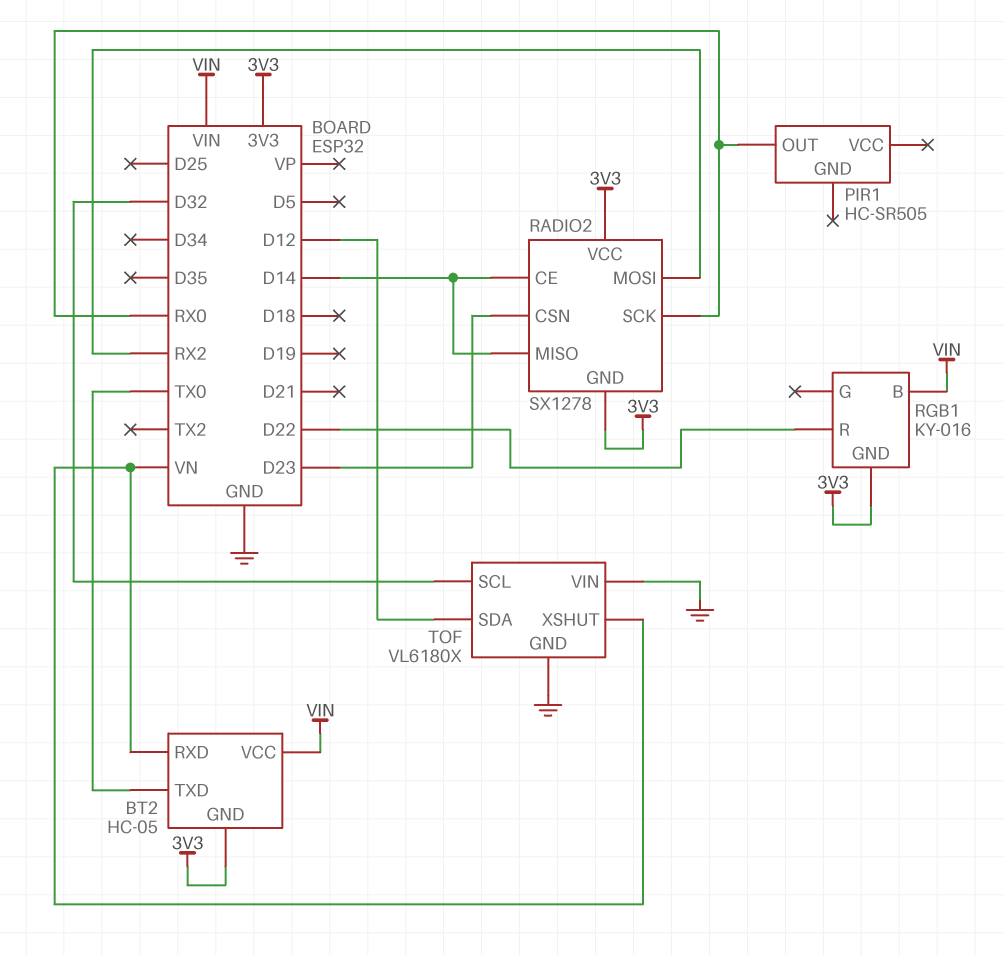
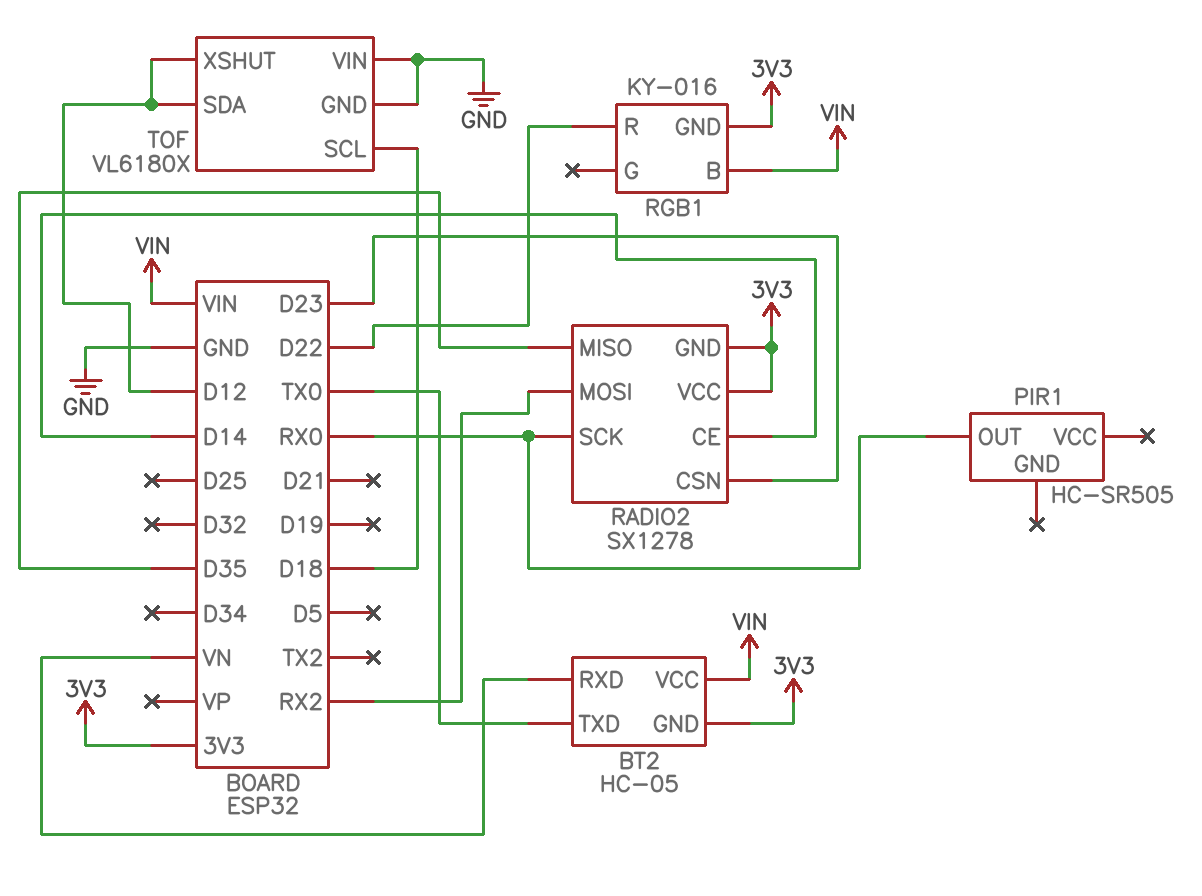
RADIO2 pin MISO: D14 -> D35
TOF pin SCL: D32 -> D18
TOF pin XSHUT: VN -> D12

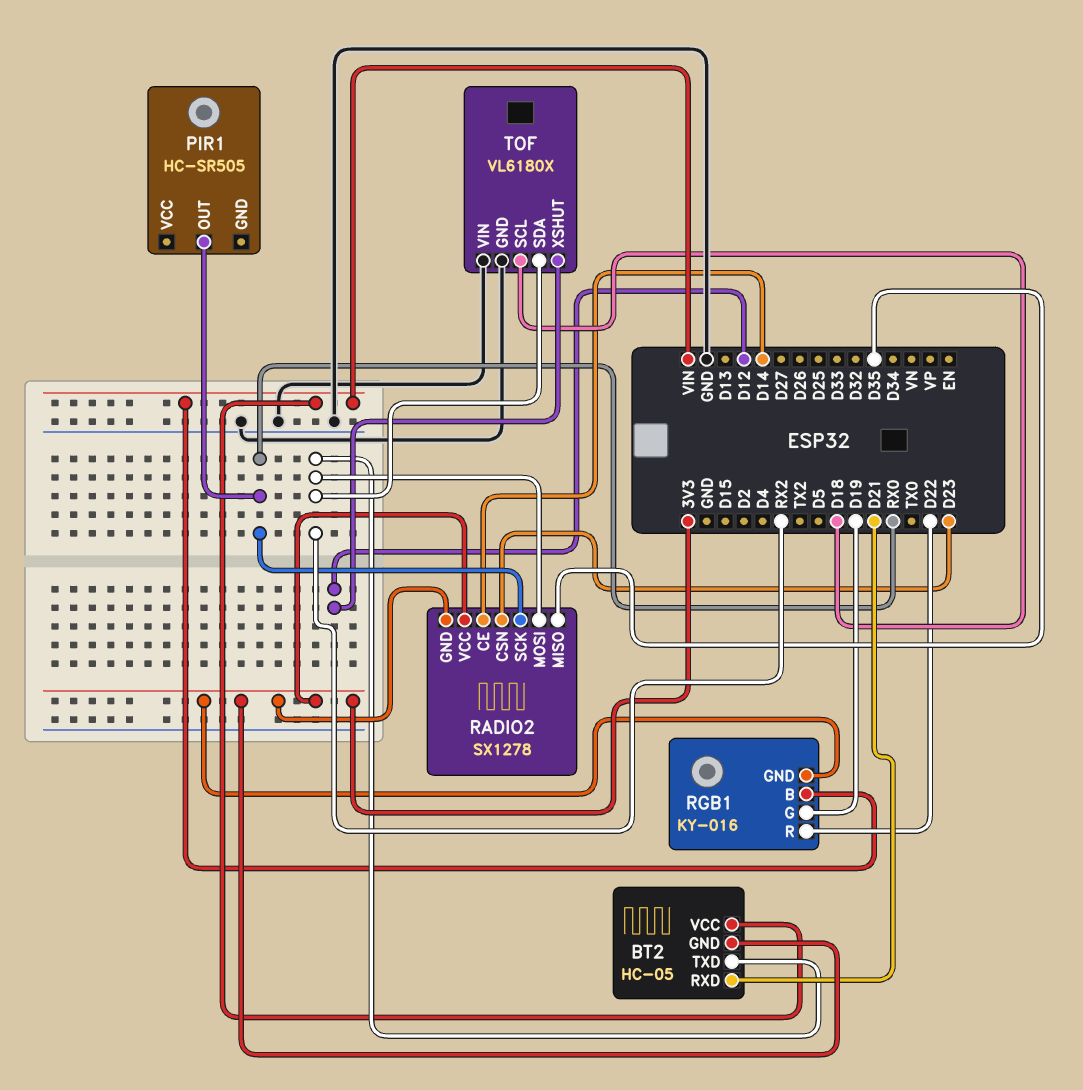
BT2 pin RXD: VN -> D21
BT2 pin TXD: TX0 -> RX2
RGB1 pin G: none -> D19
TOF pin SDA: D12 -> RX2

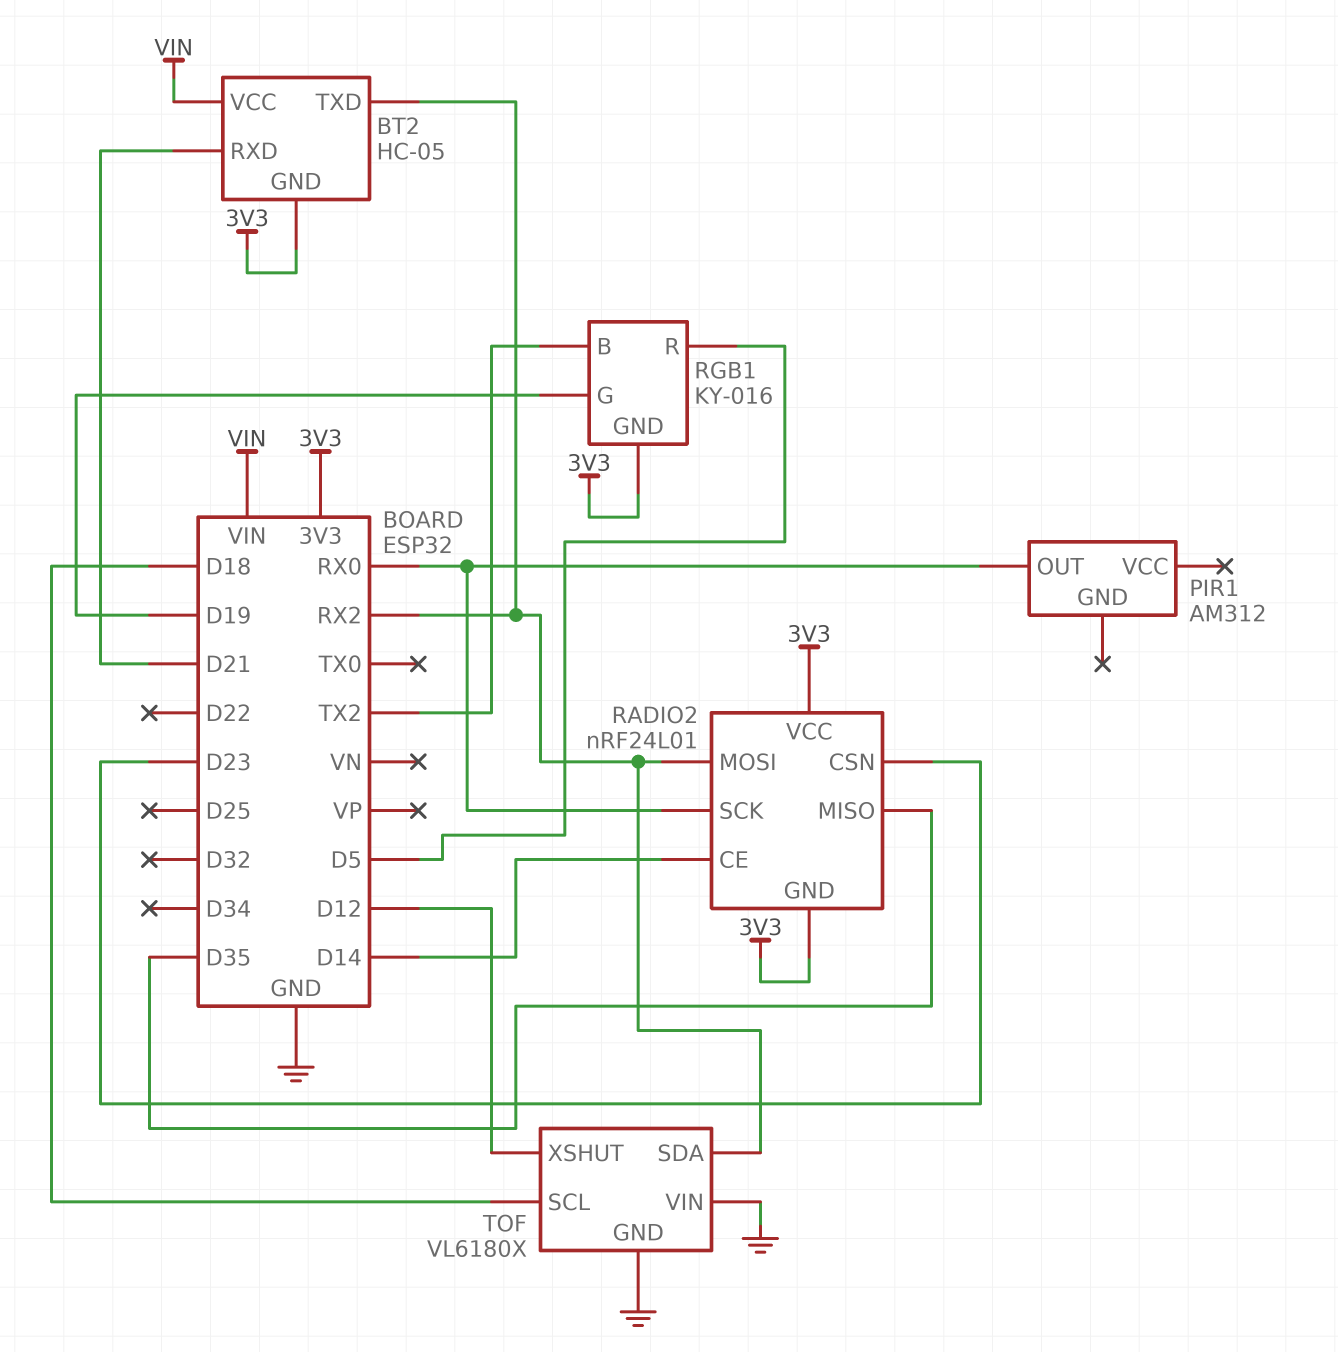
PIR1: HC-SR505 -> AM312
RADIO2: SX1278 -> nRF24L01
RGB1 pin B: VIN -> TX2
RGB1 pin R: D22 -> D5

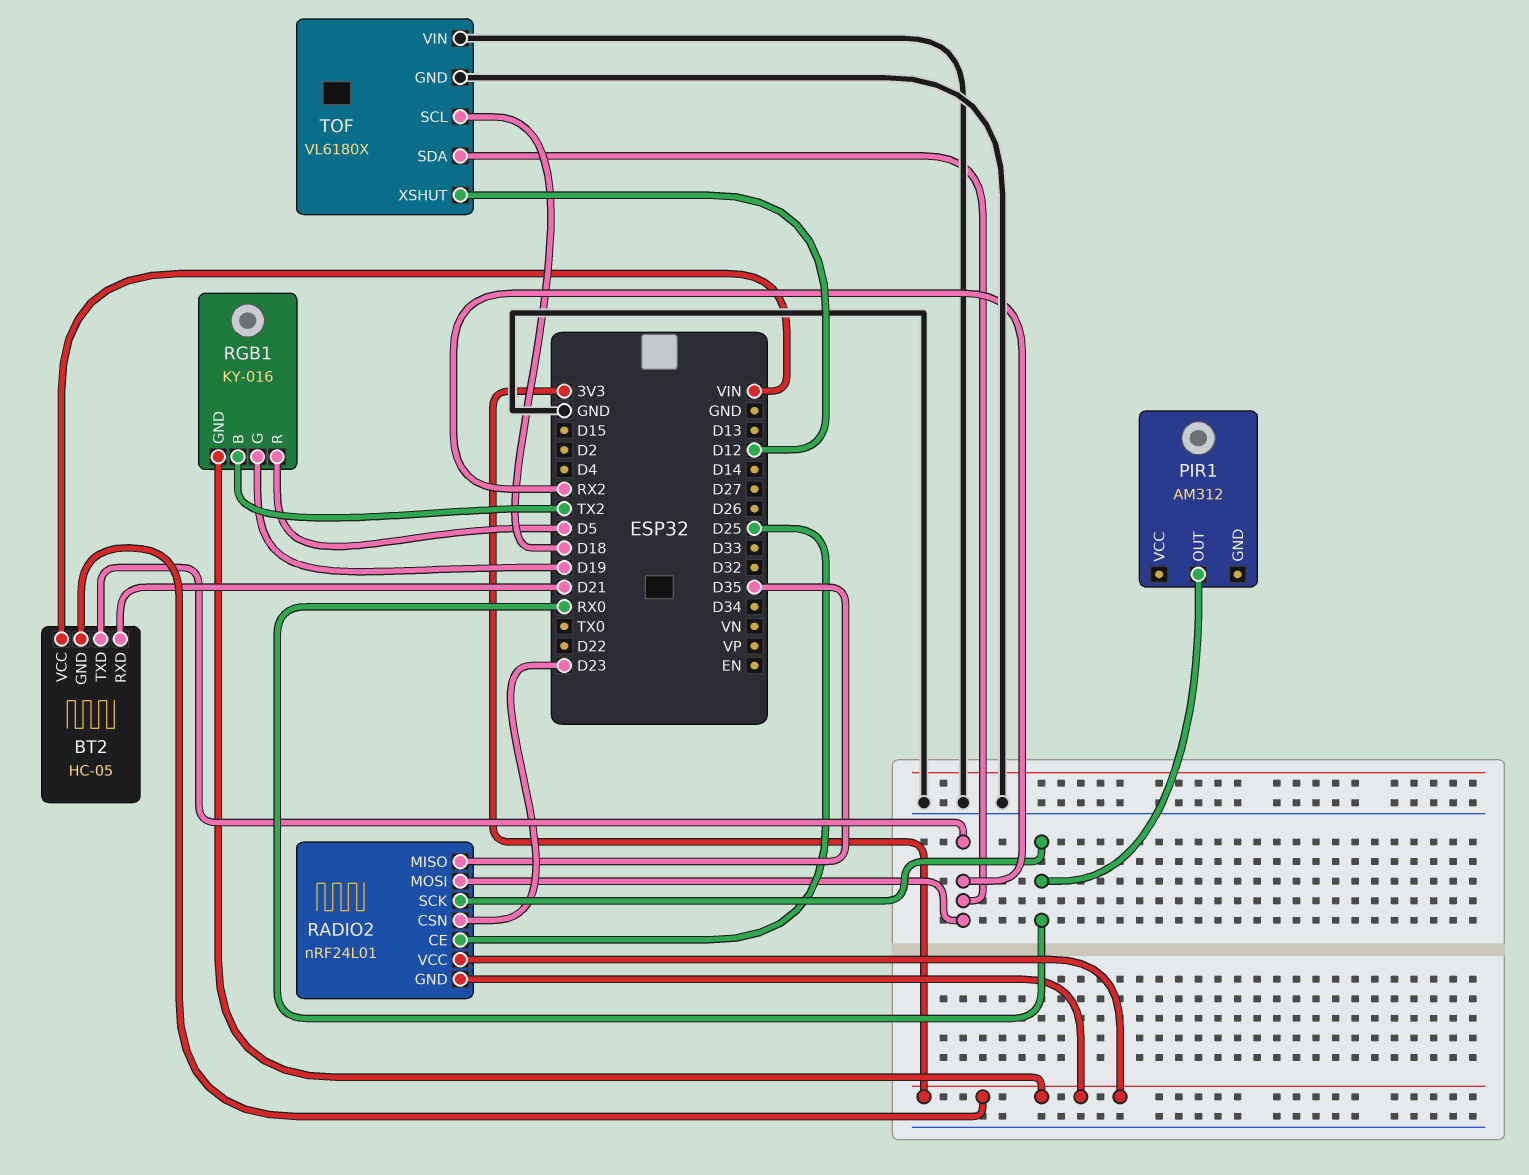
RADIO2 pin CE: D14 -> D25

